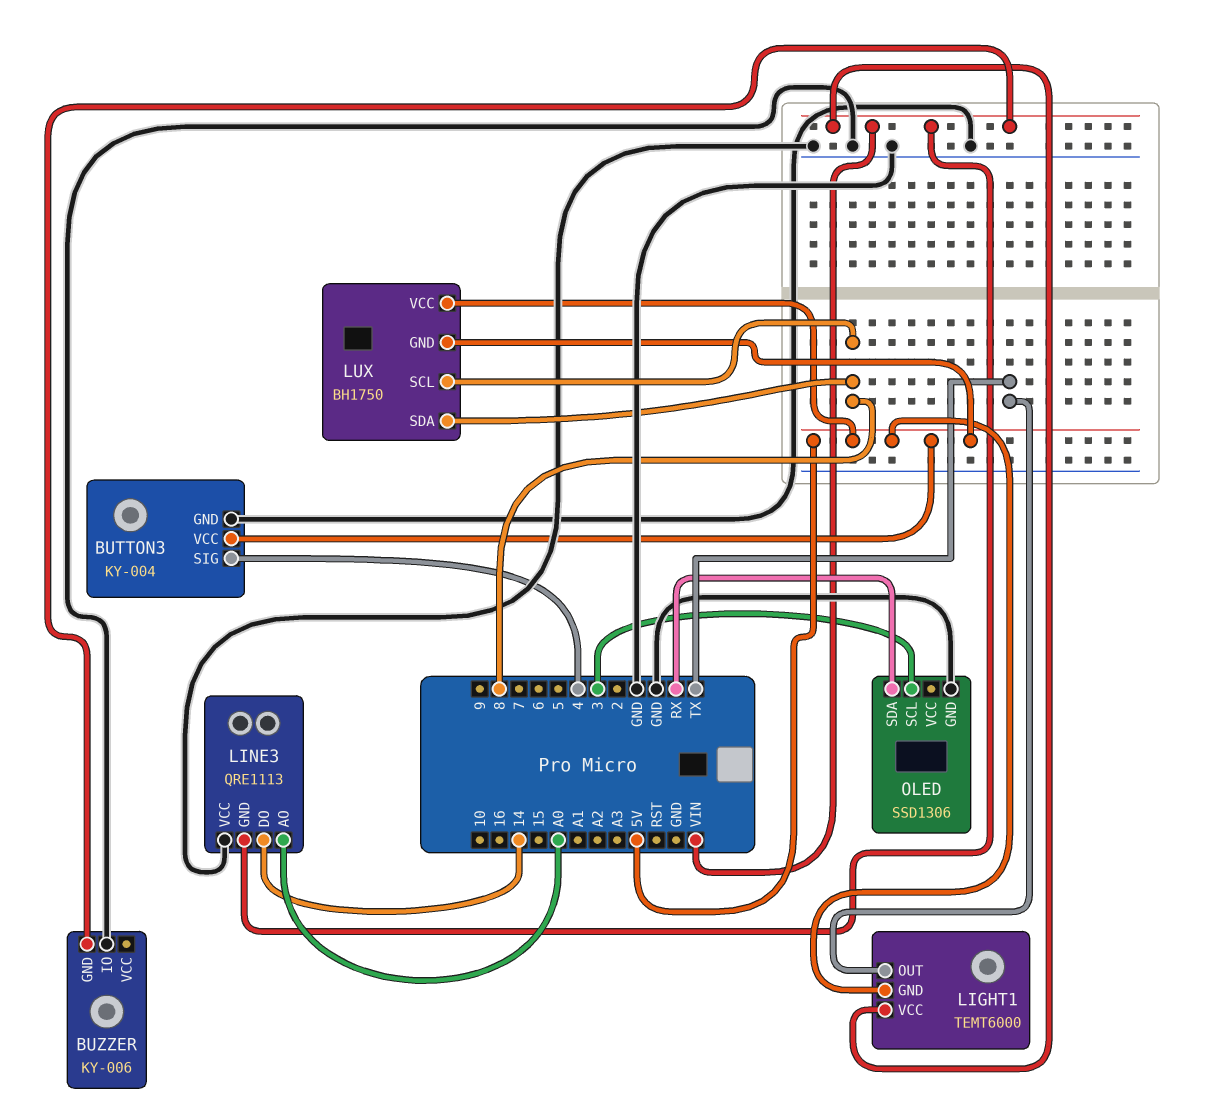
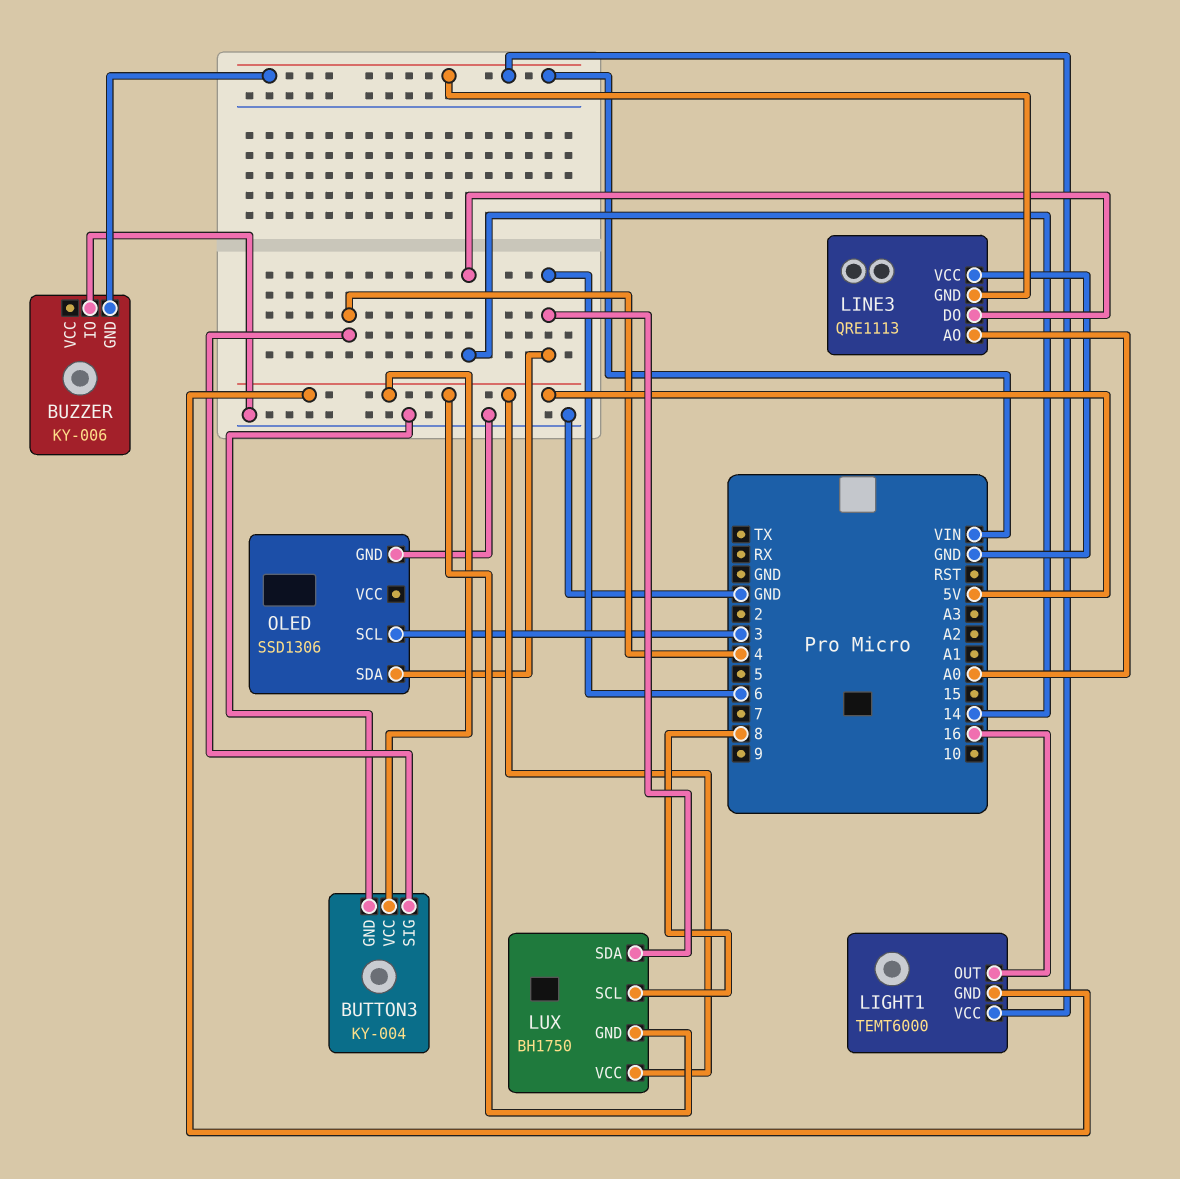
LIGHT1 pin OUT: TX -> 16
LUX pin SDA: 8 -> 6
OLED pin SDA: RX -> 6

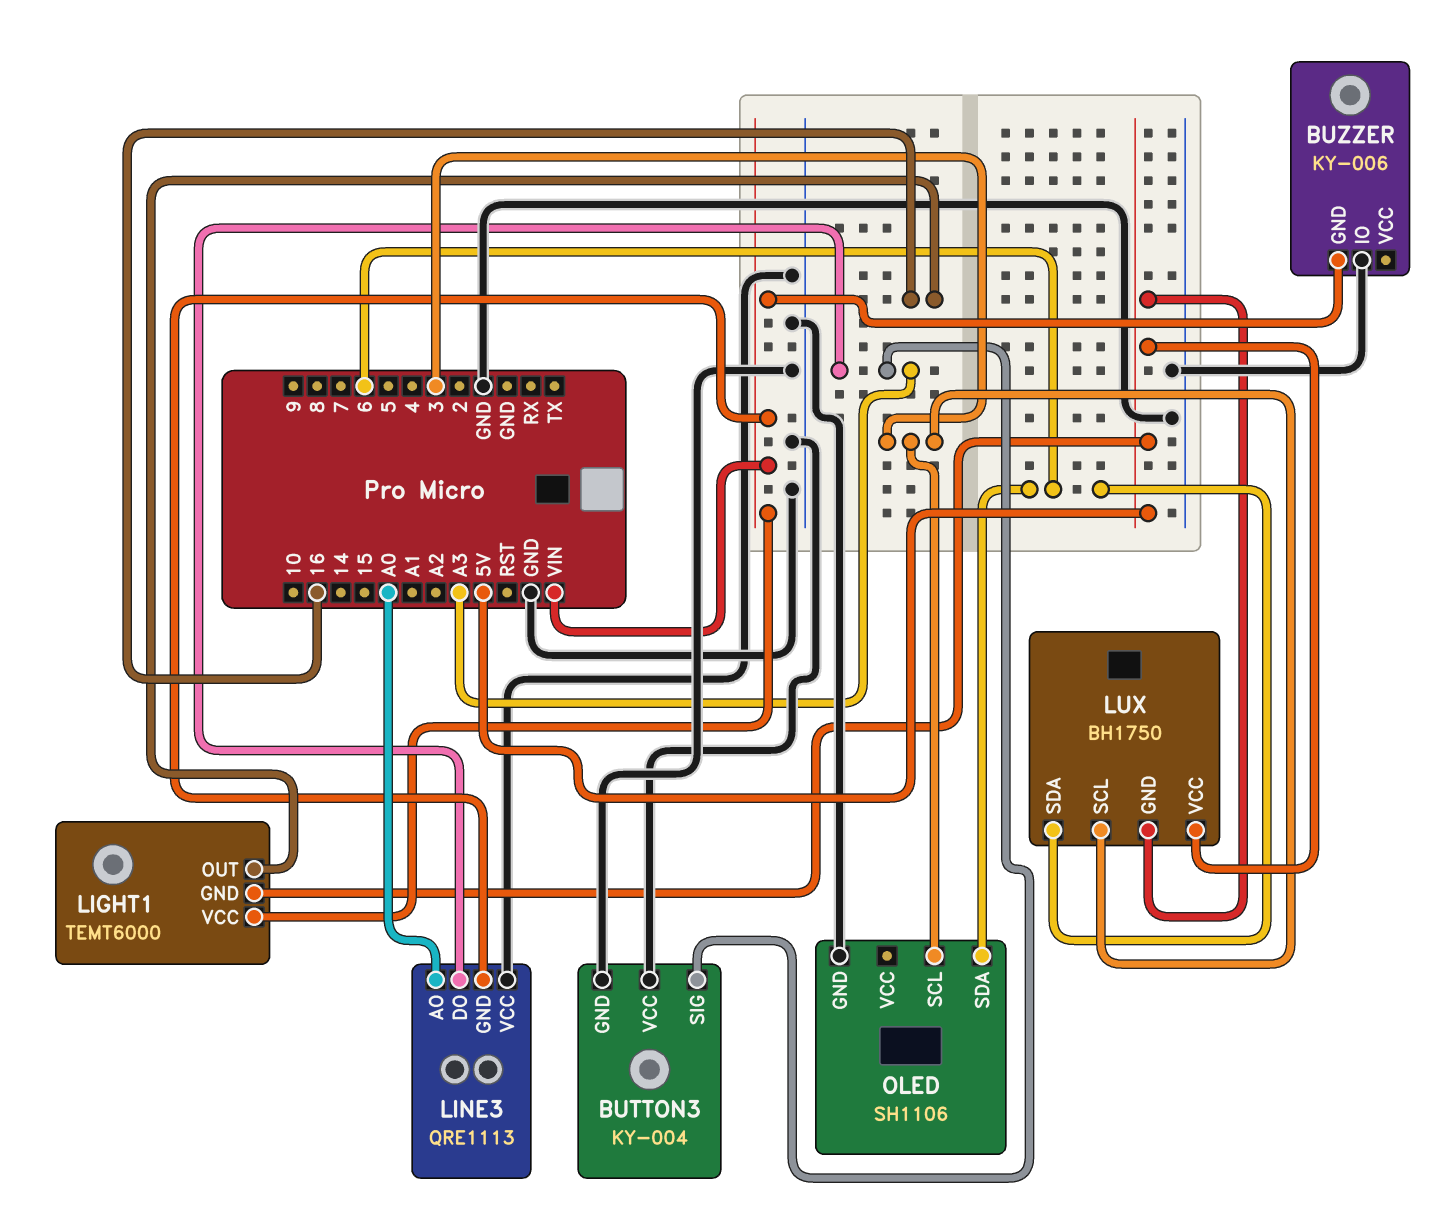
BUTTON3 pin SIG: 4 -> A3
BUTTON3 pin VCC: 5V -> GND
LINE3 pin DO: 14 -> A3
LUX pin SCL: 8 -> 3
OLED: SSD1306 -> SH1106

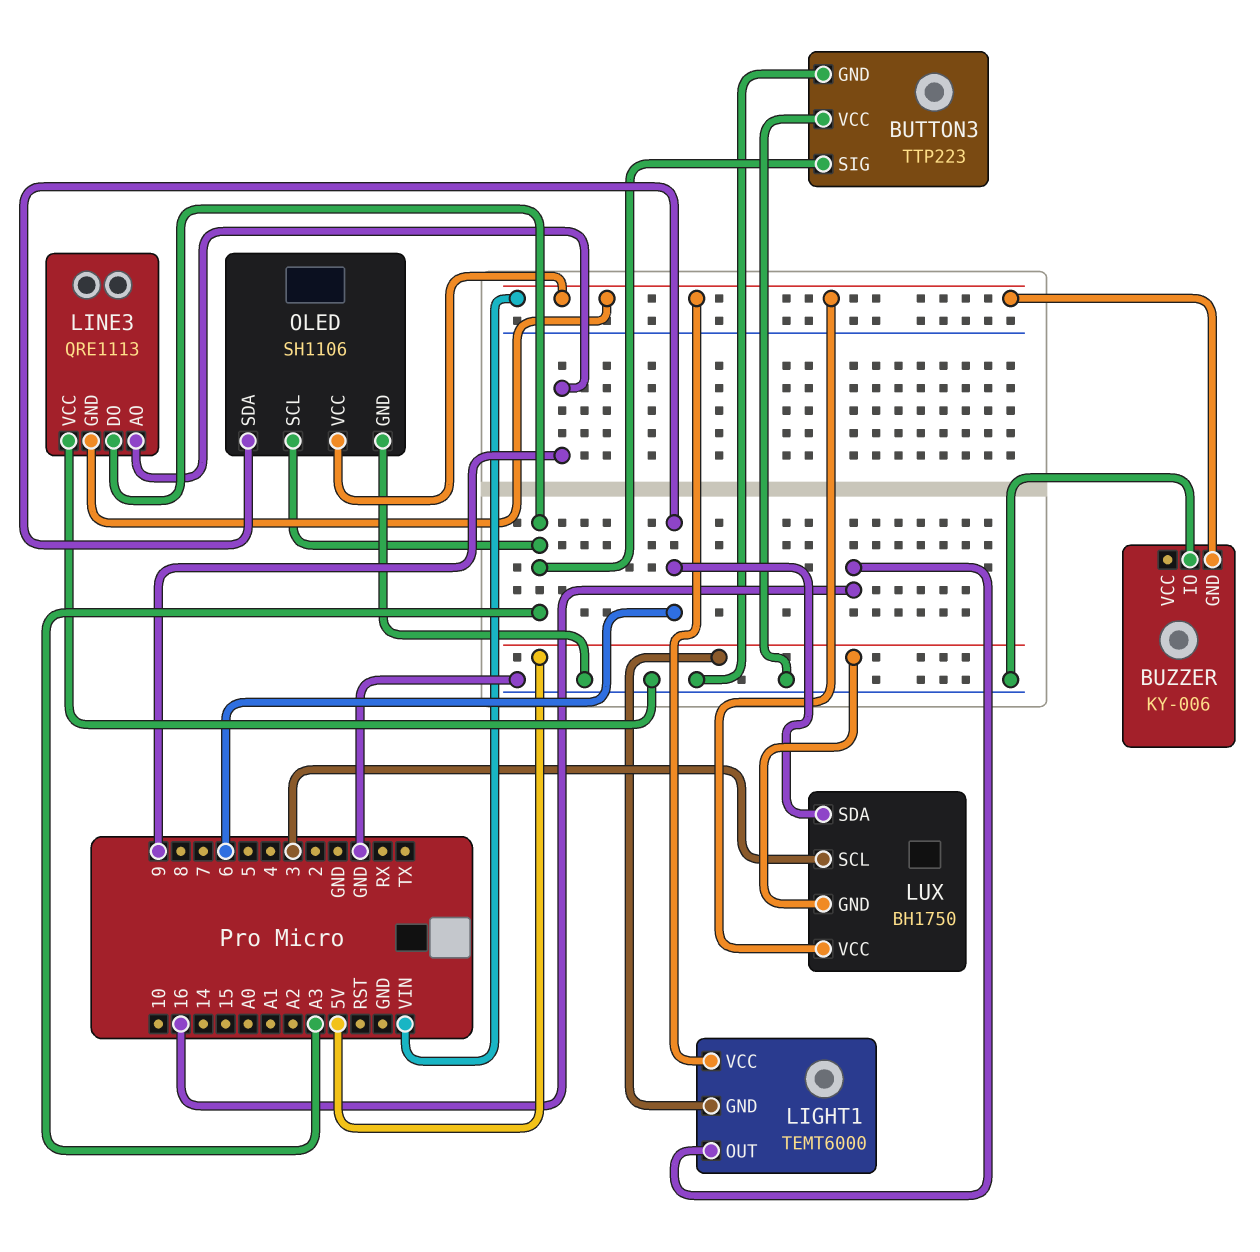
BUTTON3: KY-004 -> TTP223
LINE3 pin AO: A0 -> 9
LUX pin VCC: 5V -> VIN
OLED pin SCL: 3 -> A3
OLED pin VCC: none -> VIN

